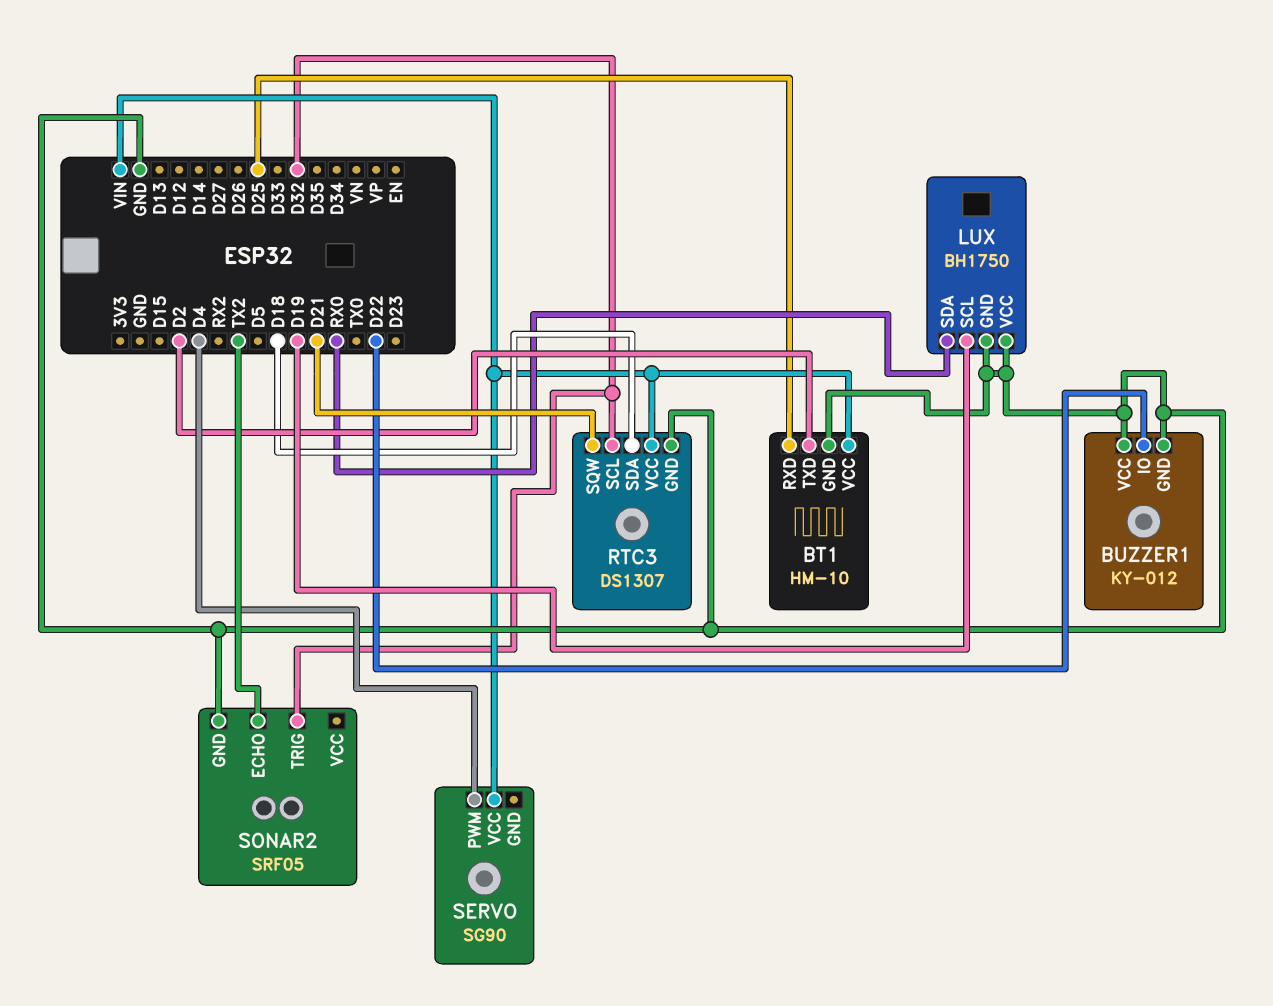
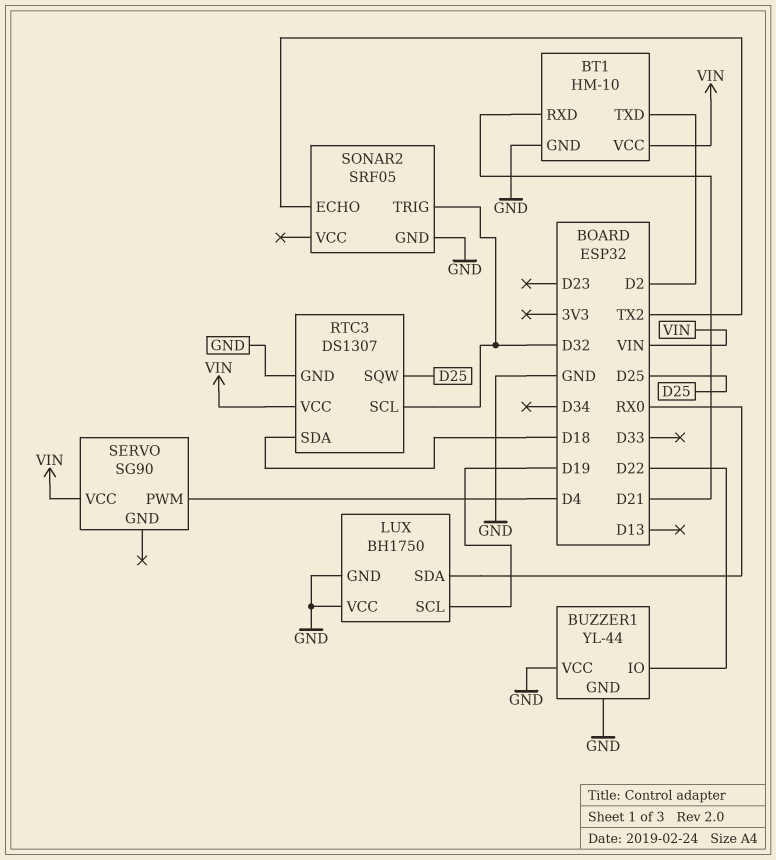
BT1 pin RXD: D25 -> D21
BUZZER1: KY-012 -> YL-44
RTC3 pin SQW: D21 -> D25

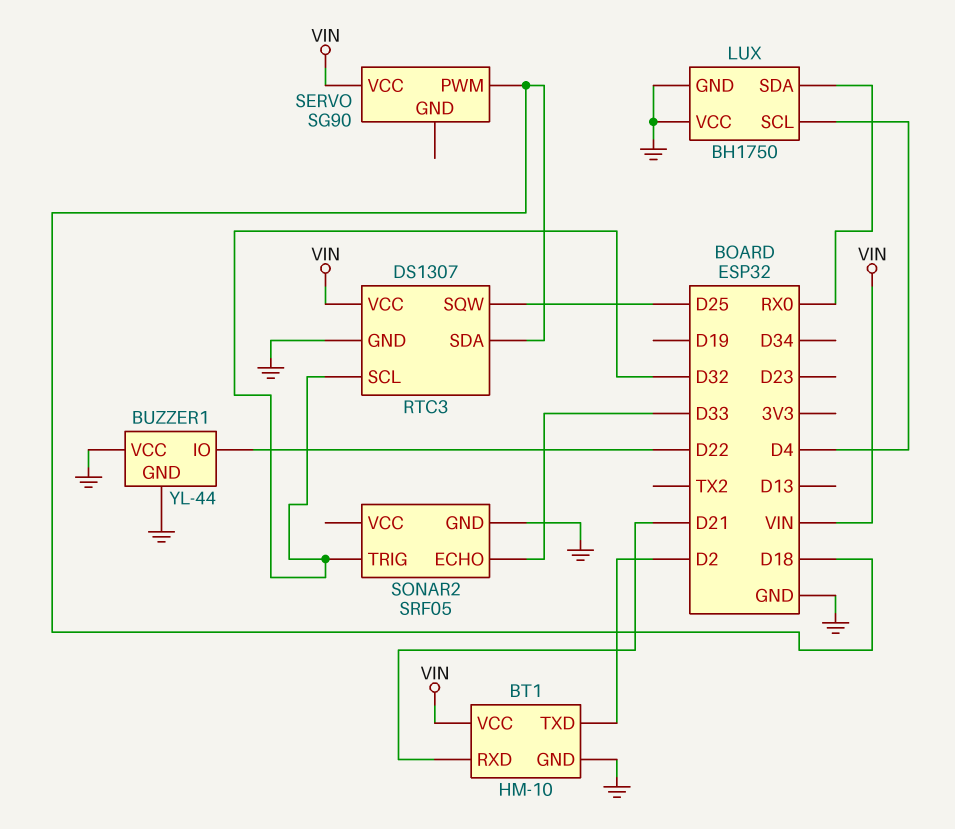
LUX pin SCL: D19 -> D4
SERVO pin PWM: D4 -> D18
SONAR2 pin ECHO: TX2 -> D33

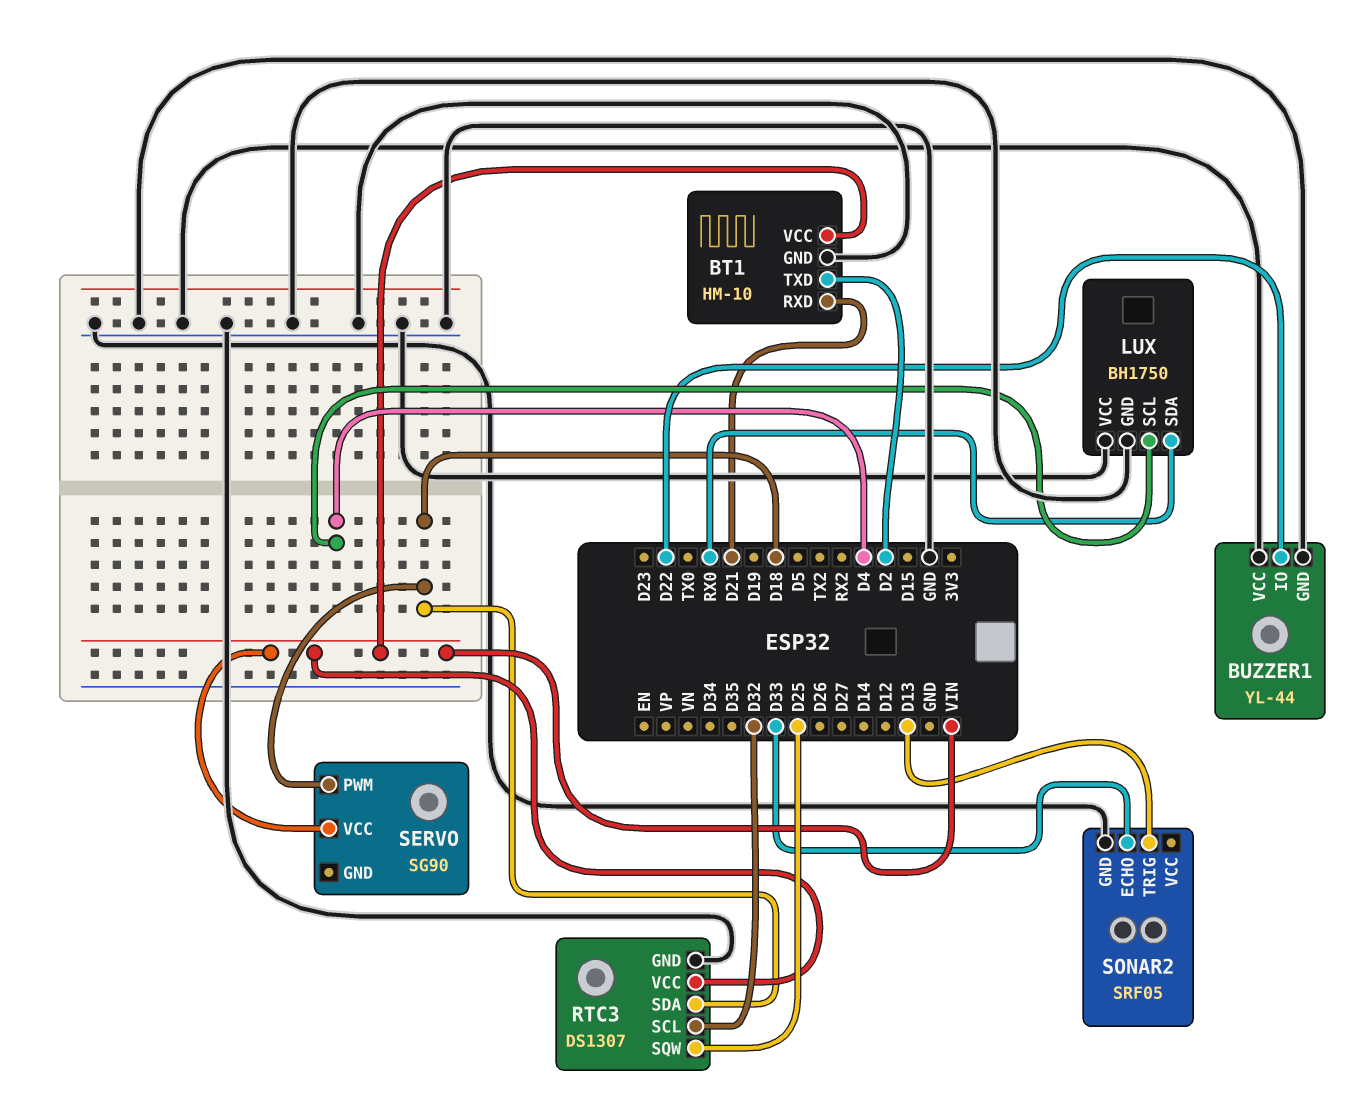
SONAR2 pin TRIG: D32 -> D13

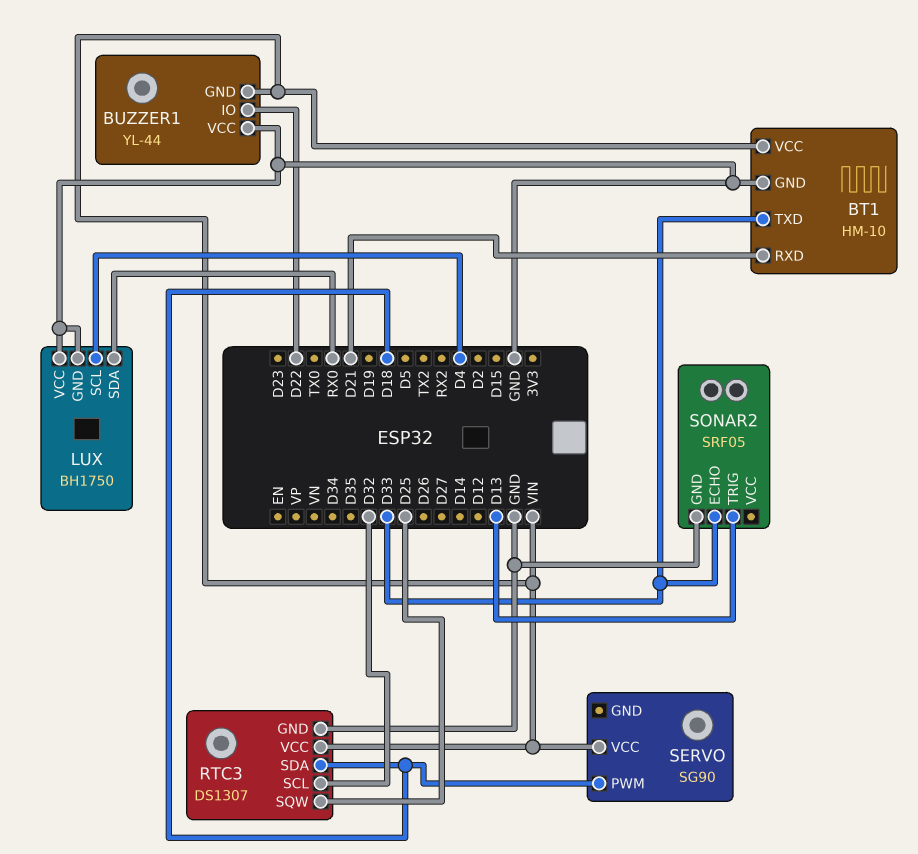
BT1 pin TXD: D2 -> D33
BUZZER1 pin GND: GND -> VIN

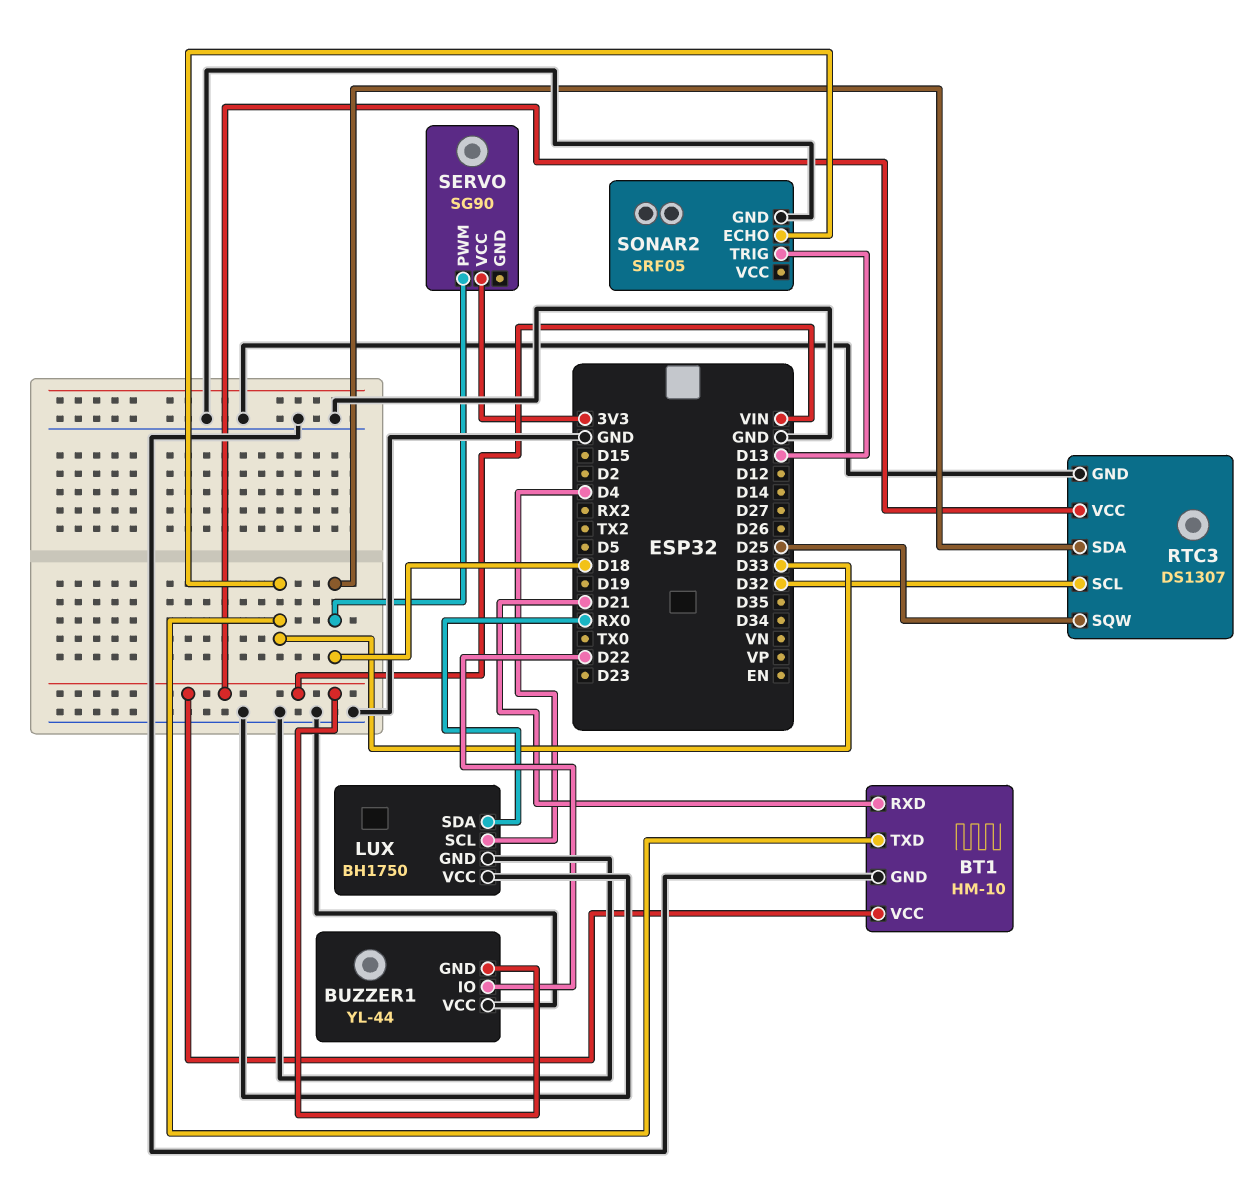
SERVO pin VCC: VIN -> 3V3

